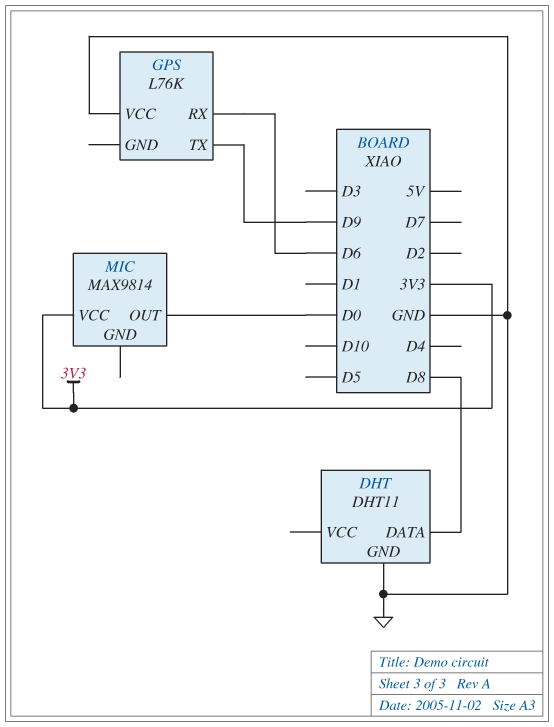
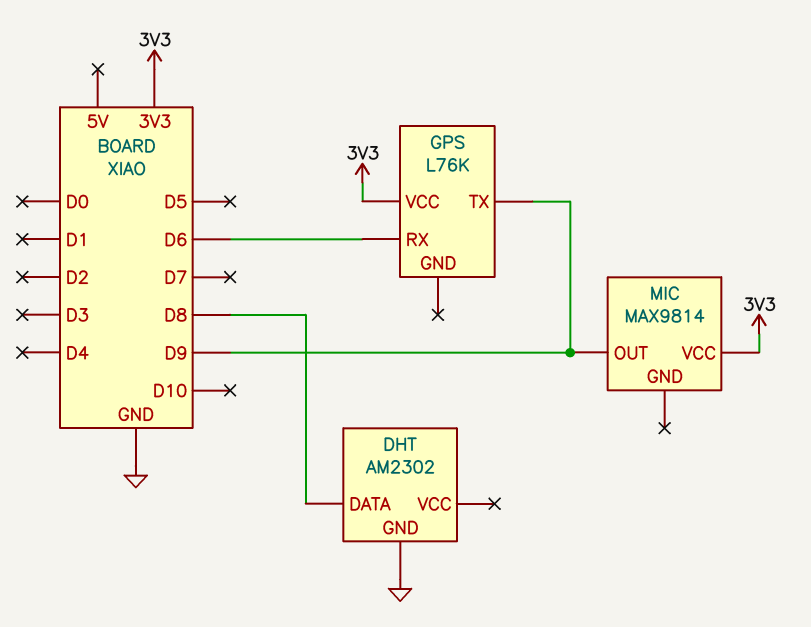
DHT: DHT11 -> AM2302
GPS pin VCC: GND -> 3V3
MIC pin OUT: D0 -> D9

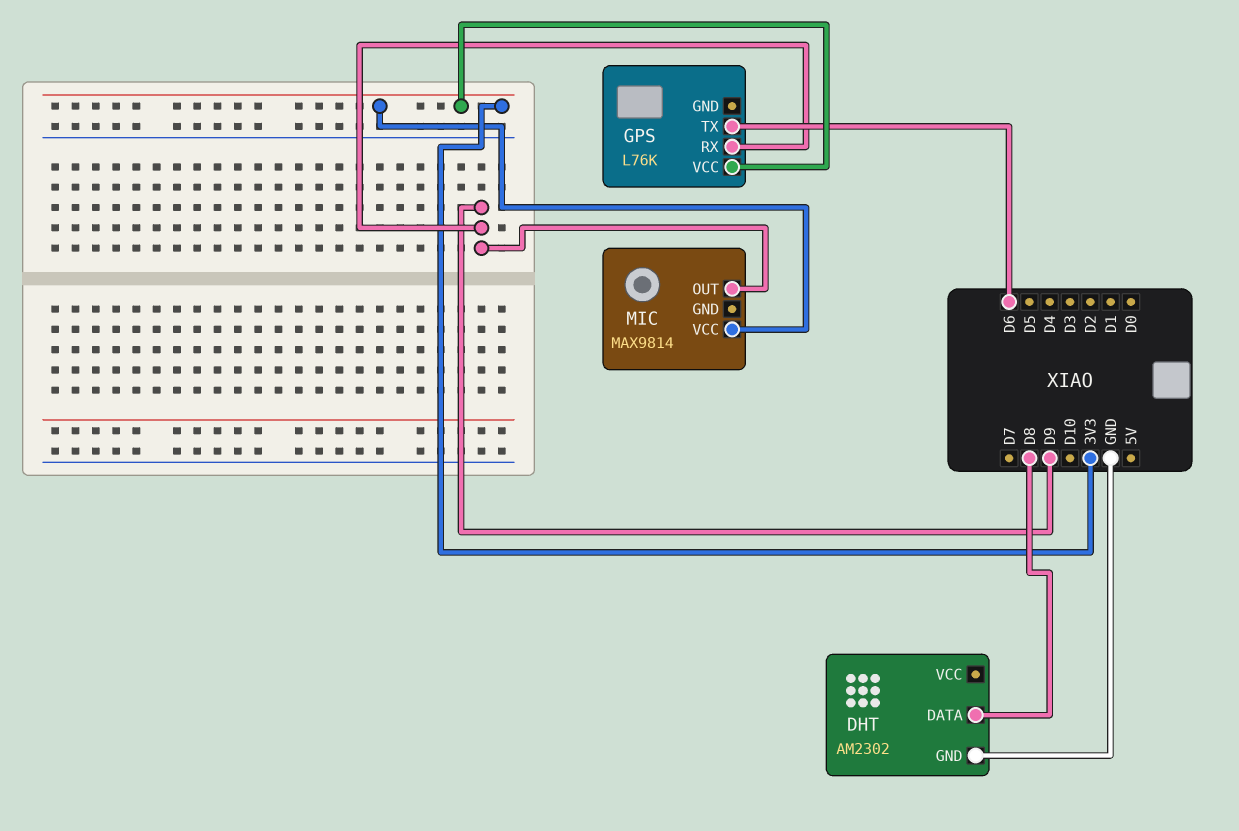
GPS pin RX: D6 -> D9
GPS pin TX: D9 -> D6

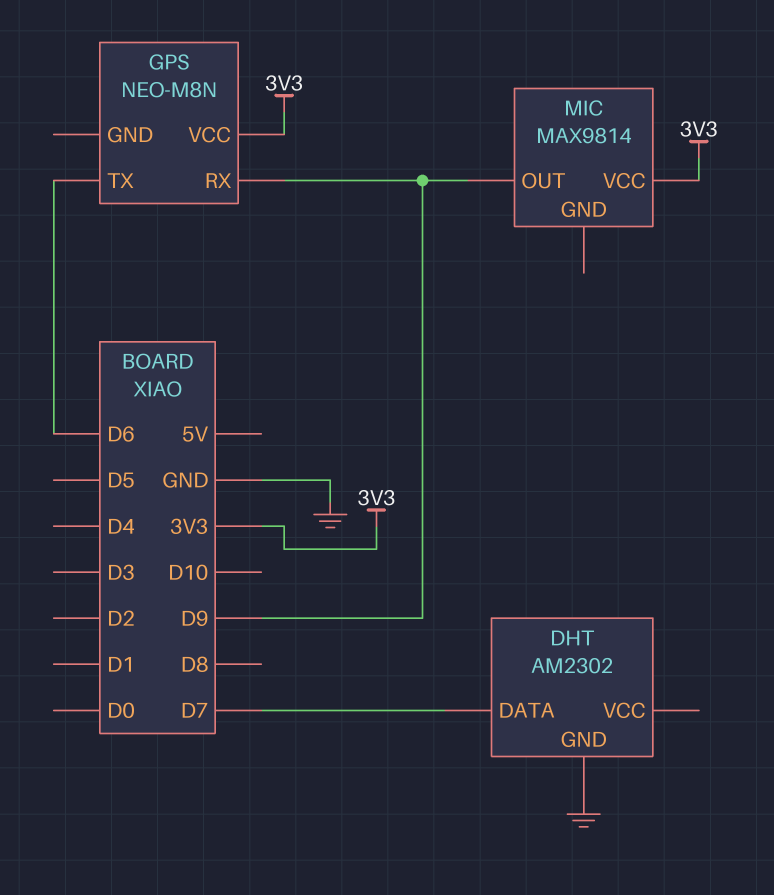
DHT pin DATA: D8 -> D7
GPS: L76K -> NEO-M8N

